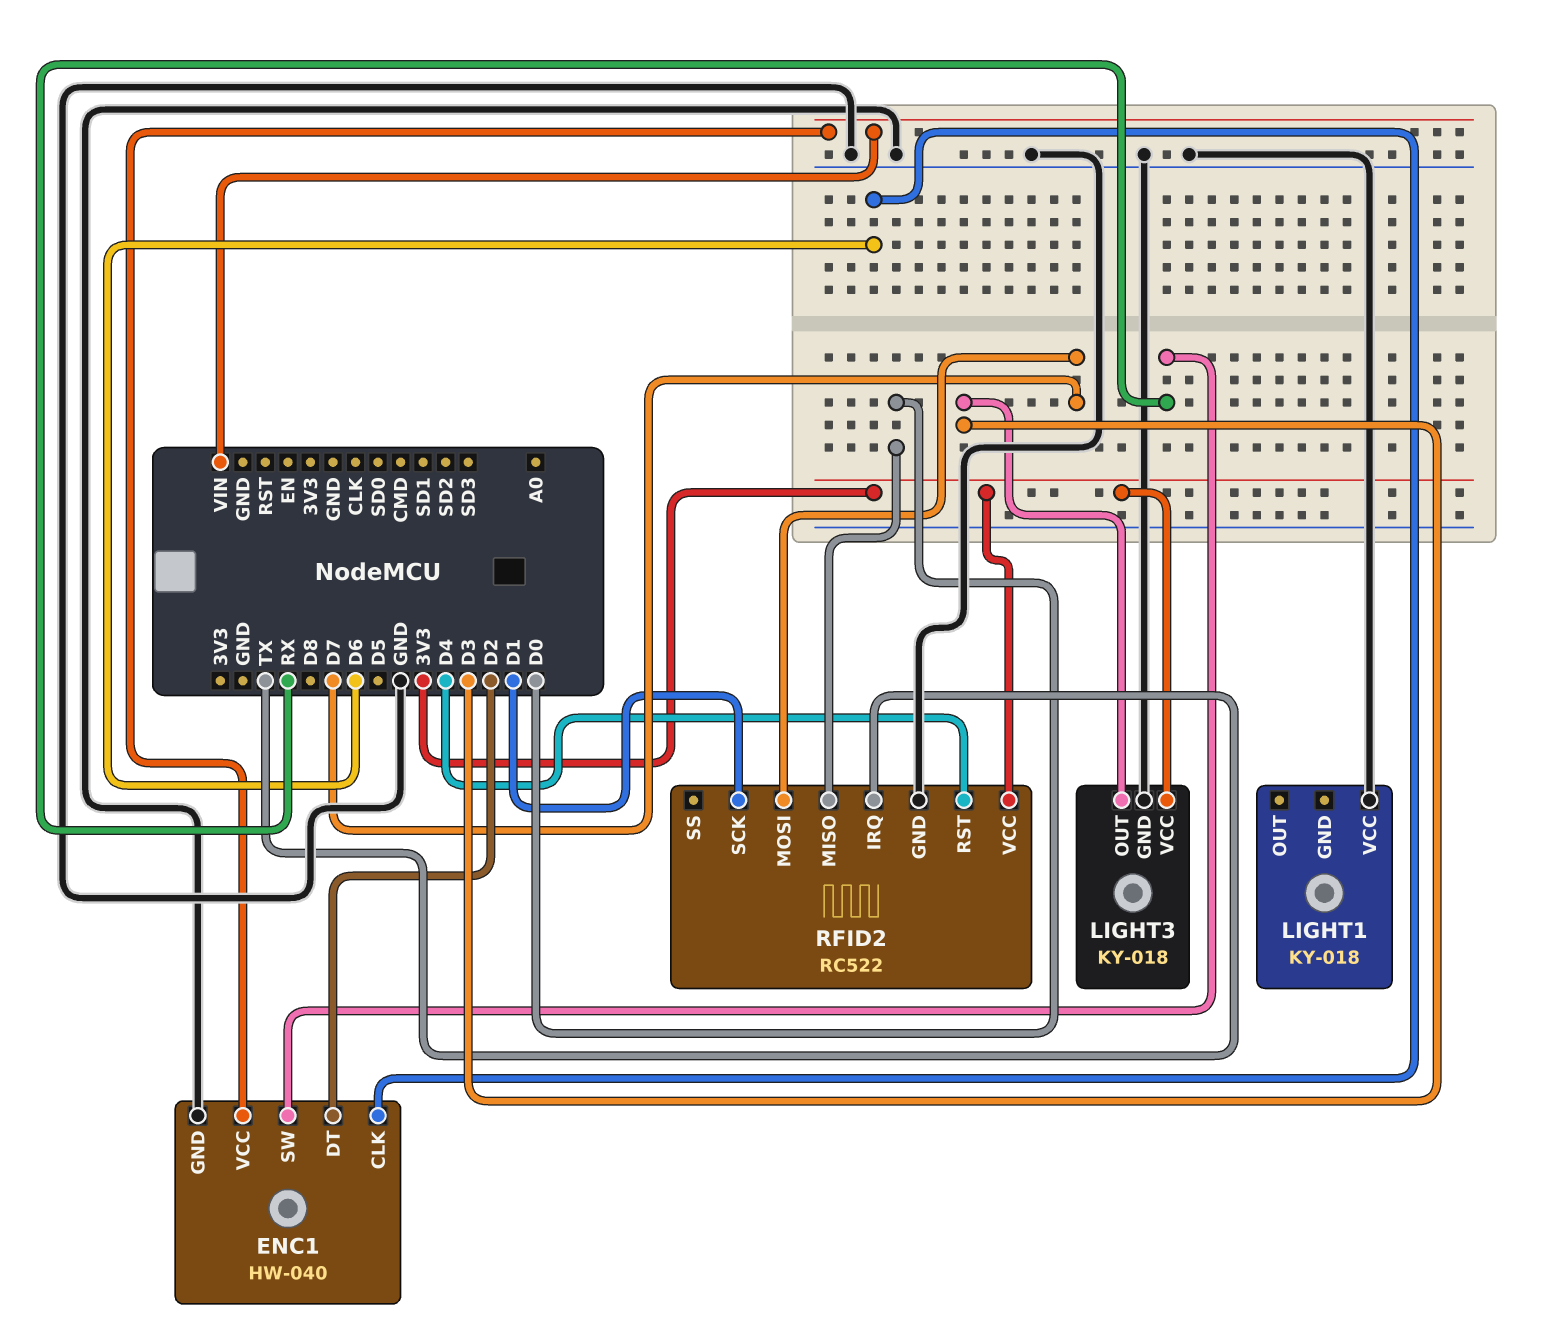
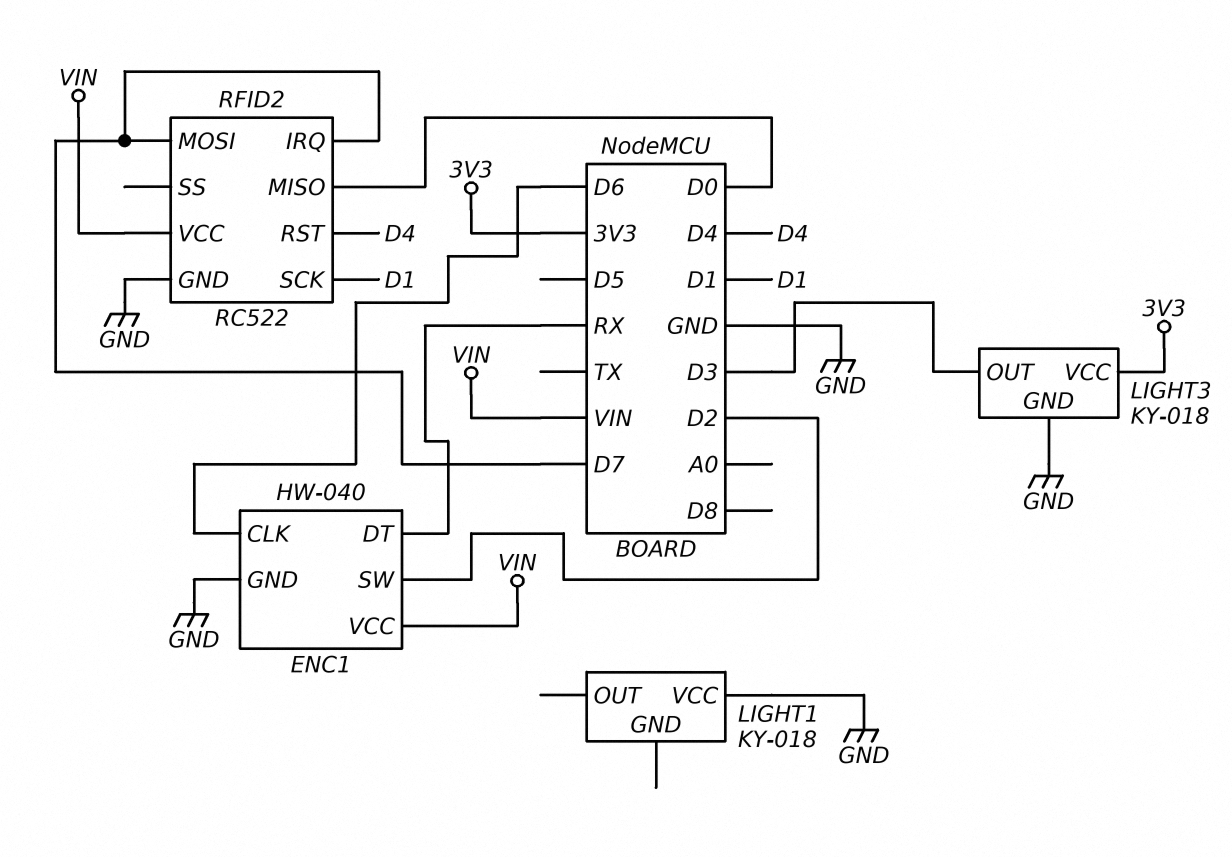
ENC1 pin DT: D2 -> RX
ENC1 pin SW: RX -> D2
RFID2 pin IRQ: TX -> D7
RFID2 pin VCC: 3V3 -> VIN

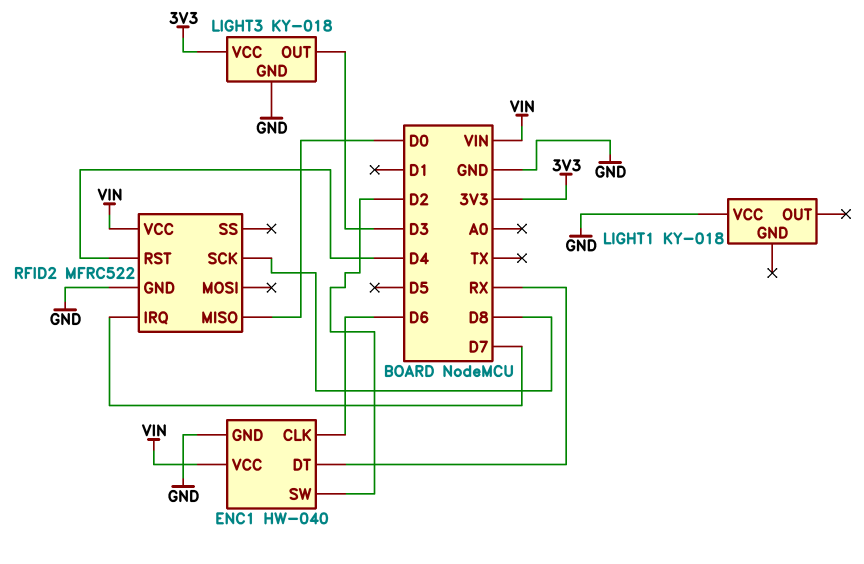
RFID2: RC522 -> MFRC522
RFID2 pin MOSI: D7 -> none
RFID2 pin SCK: D1 -> D8

